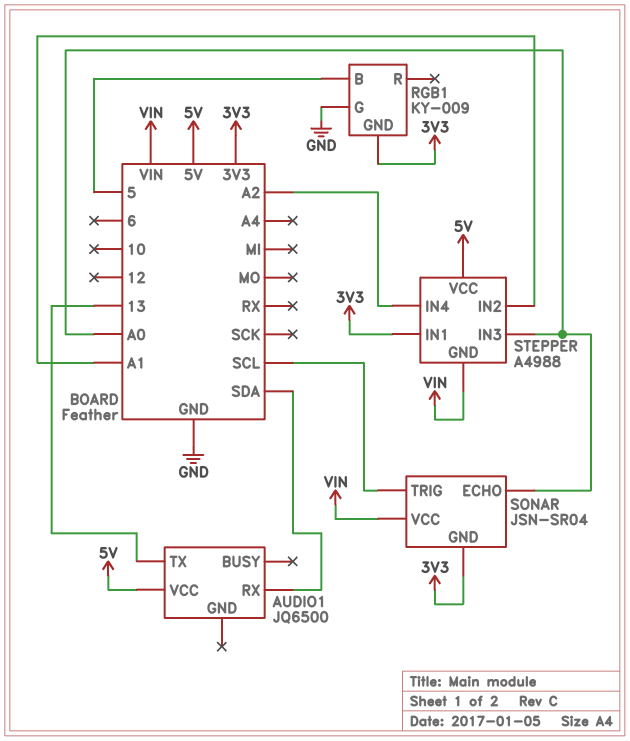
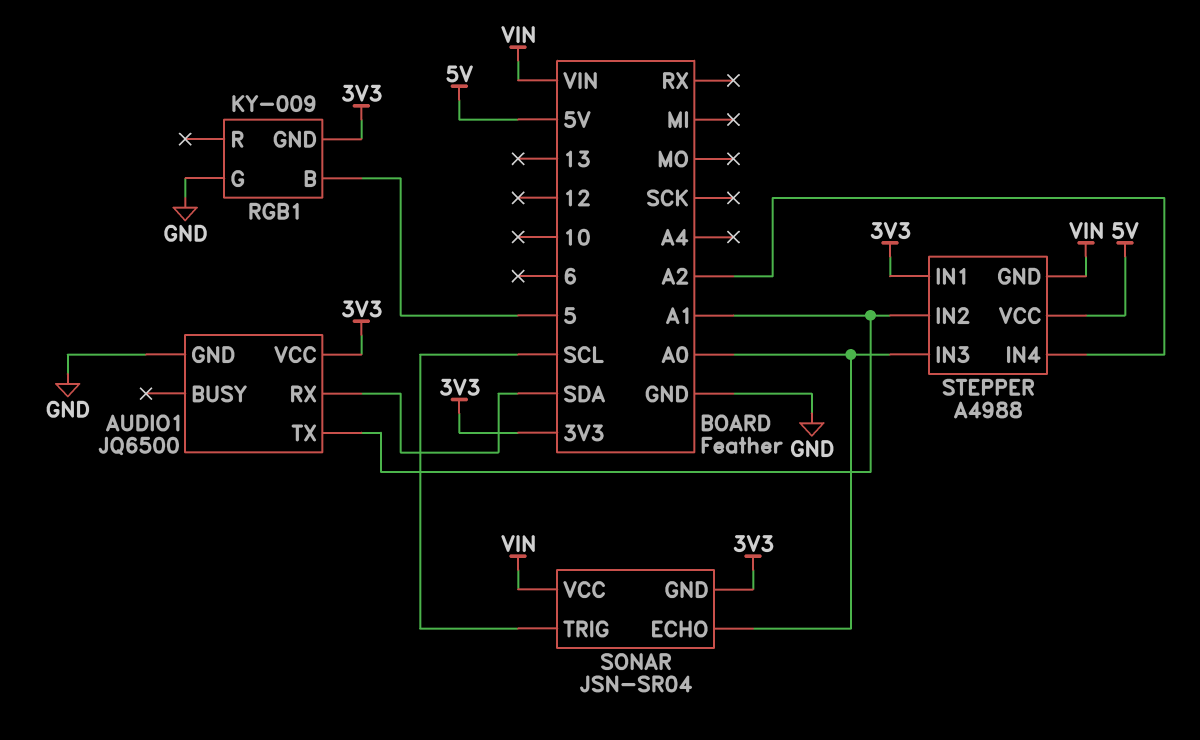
AUDIO1 pin GND: none -> GND
AUDIO1 pin TX: 13 -> A1
AUDIO1 pin VCC: 5V -> 3V3

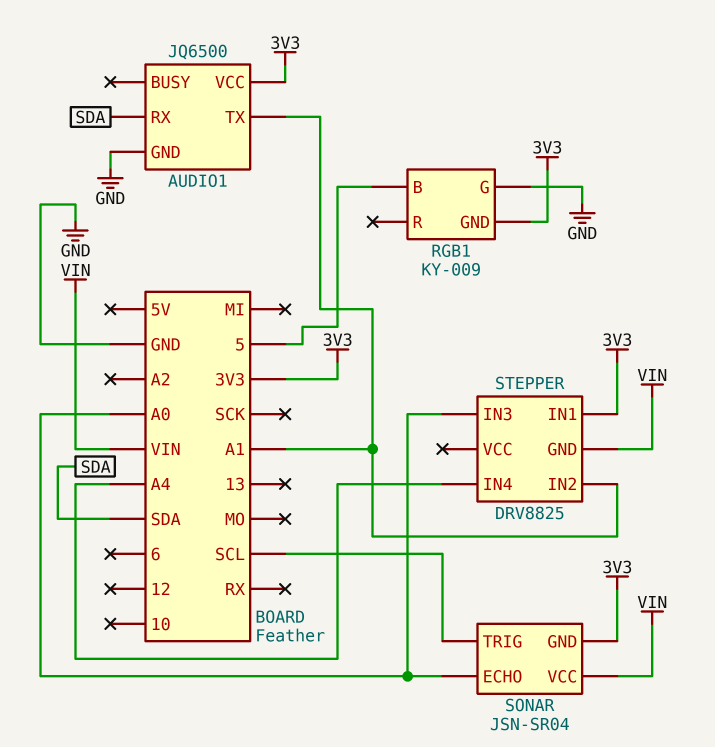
STEPPER: A4988 -> DRV8825
STEPPER pin IN4: A2 -> A4
STEPPER pin VCC: 5V -> none

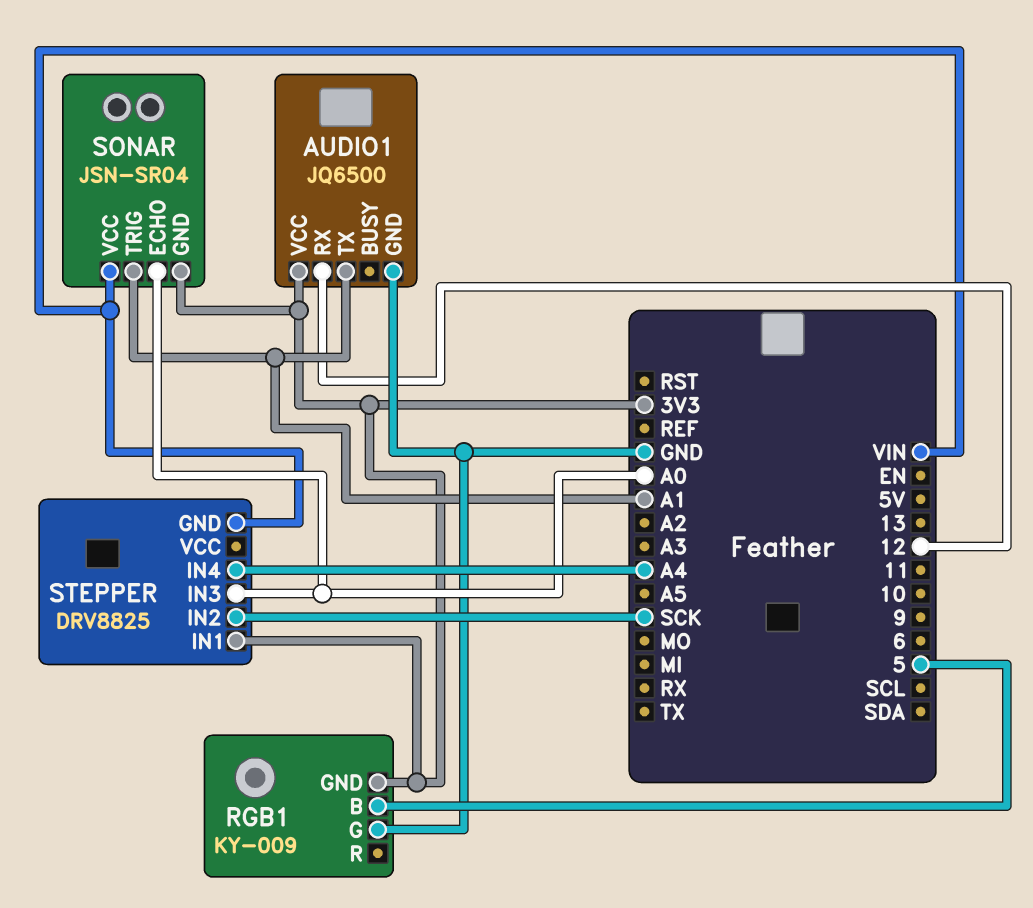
AUDIO1 pin RX: SDA -> 12
SONAR pin TRIG: SCL -> A1
STEPPER pin IN2: A1 -> SCK

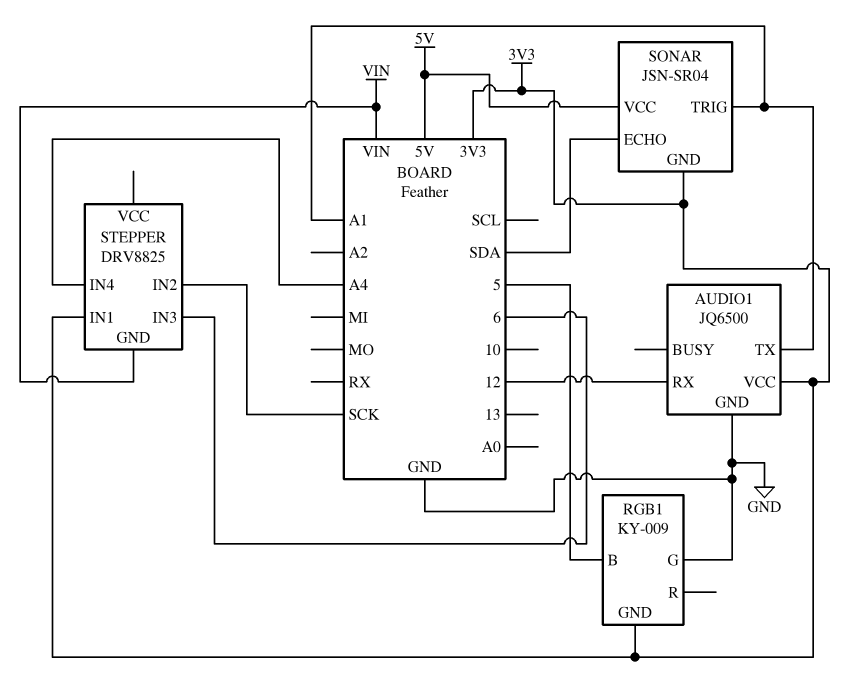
SONAR pin ECHO: A0 -> SDA
SONAR pin VCC: VIN -> 5V
STEPPER pin IN3: A0 -> 6

